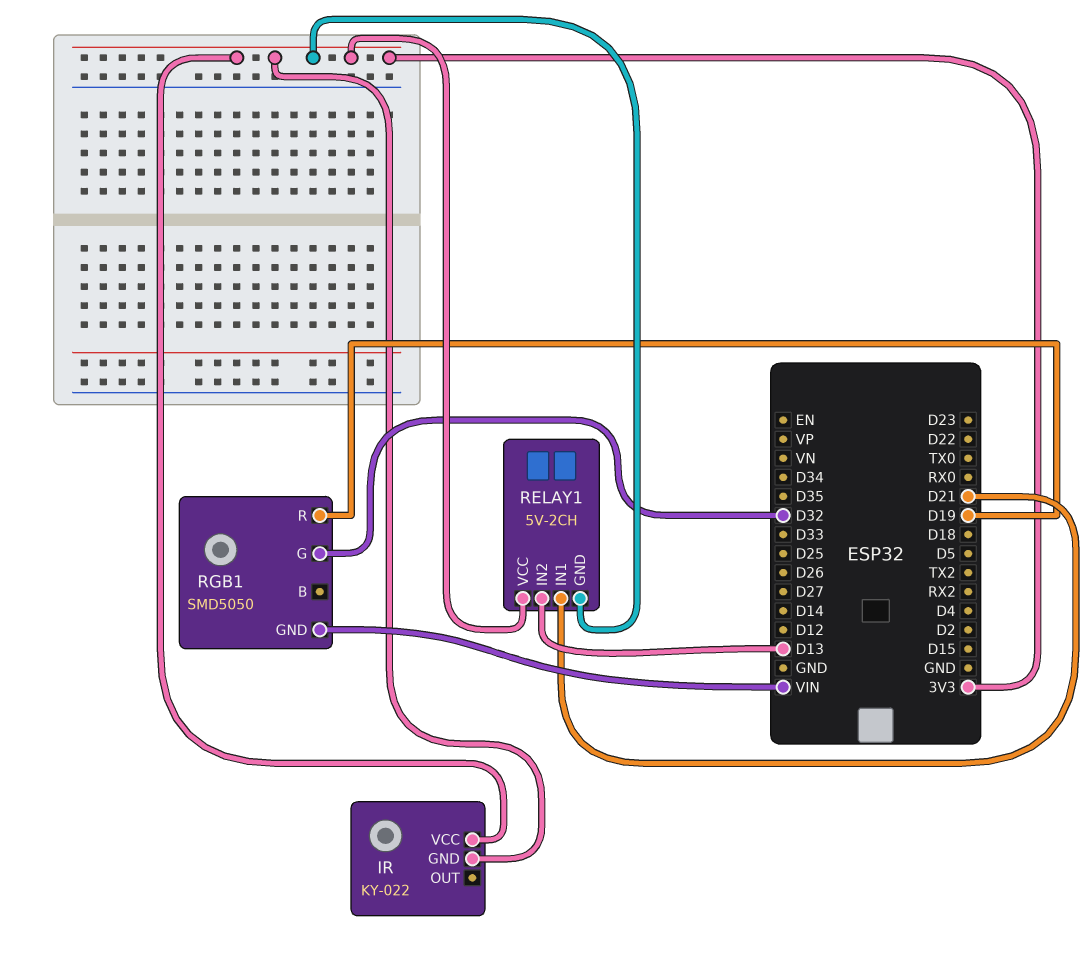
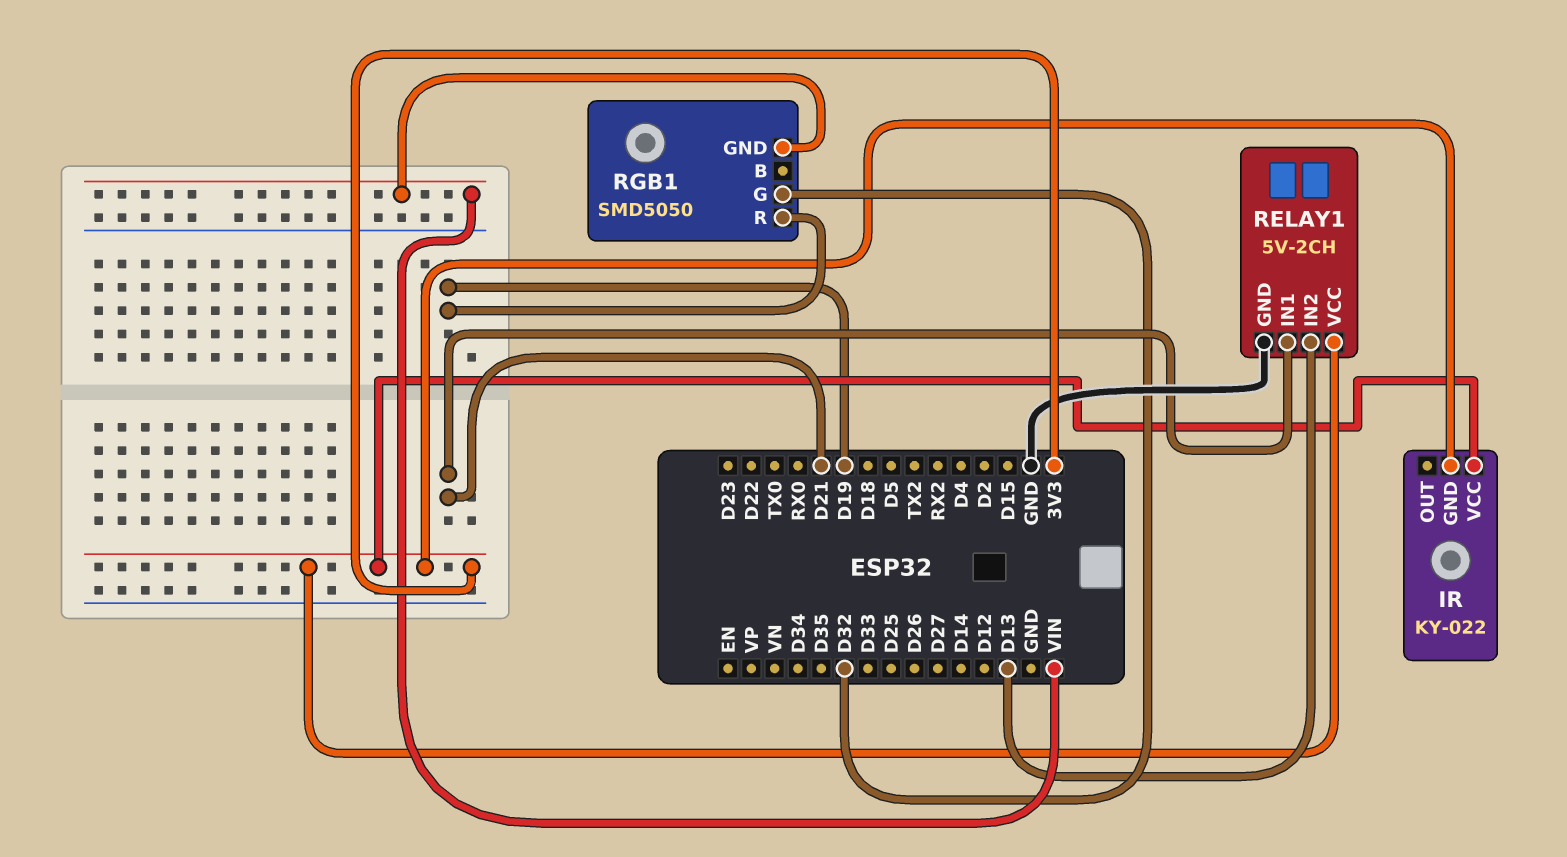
RELAY1 pin GND: 3V3 -> GND

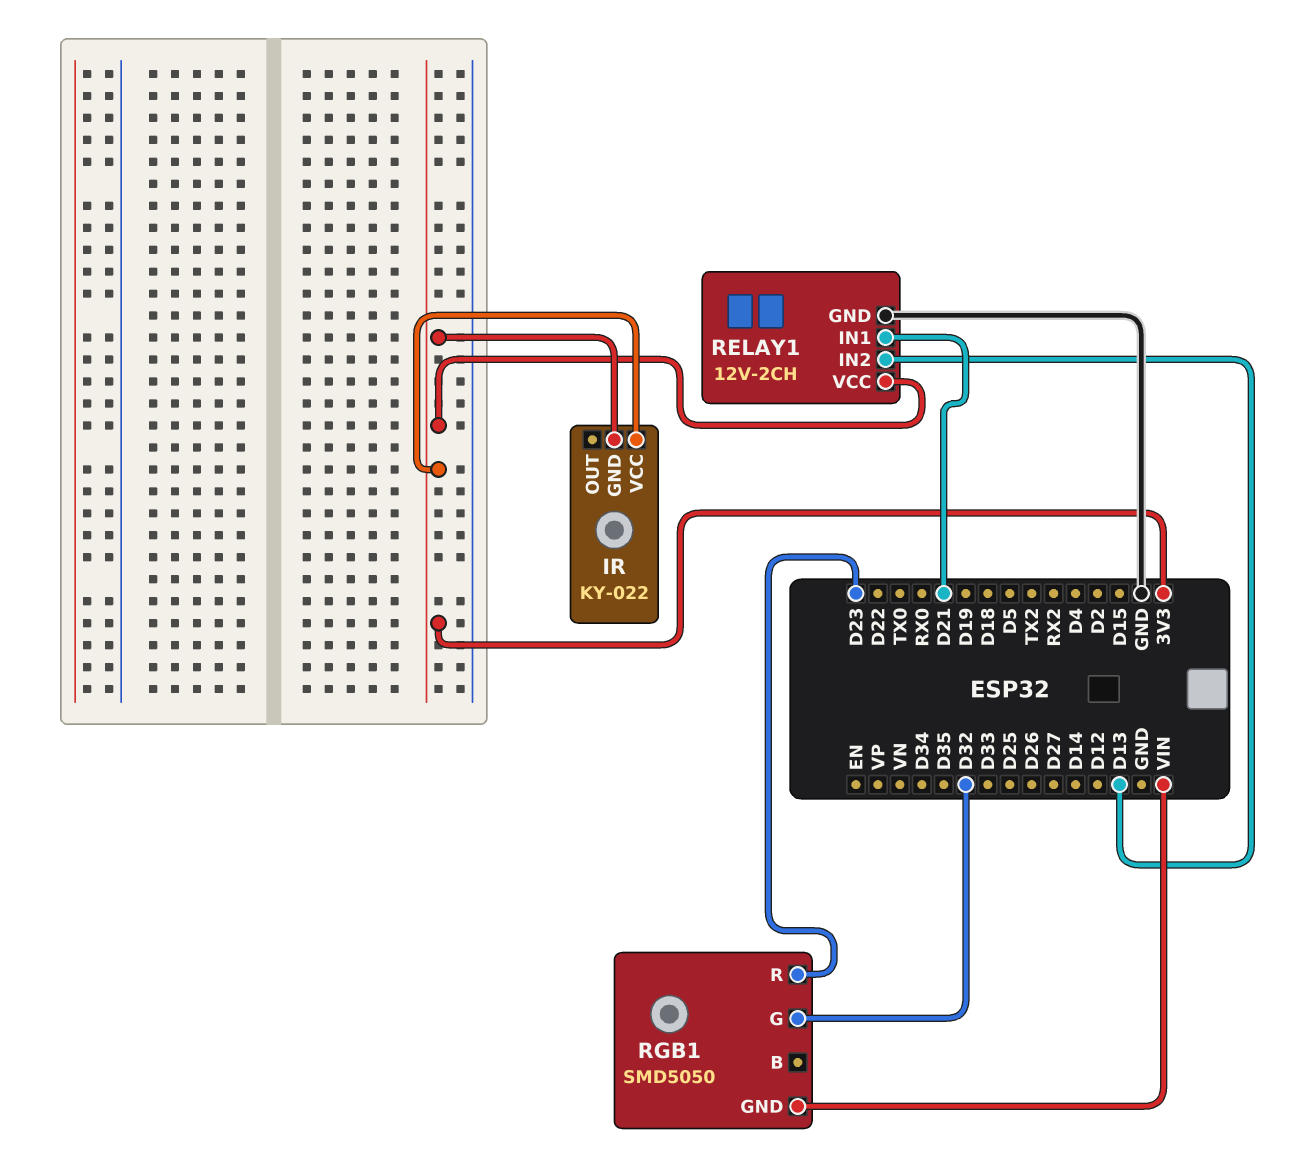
RELAY1: 5V-2CH -> 12V-2CH
RGB1 pin R: D19 -> D23

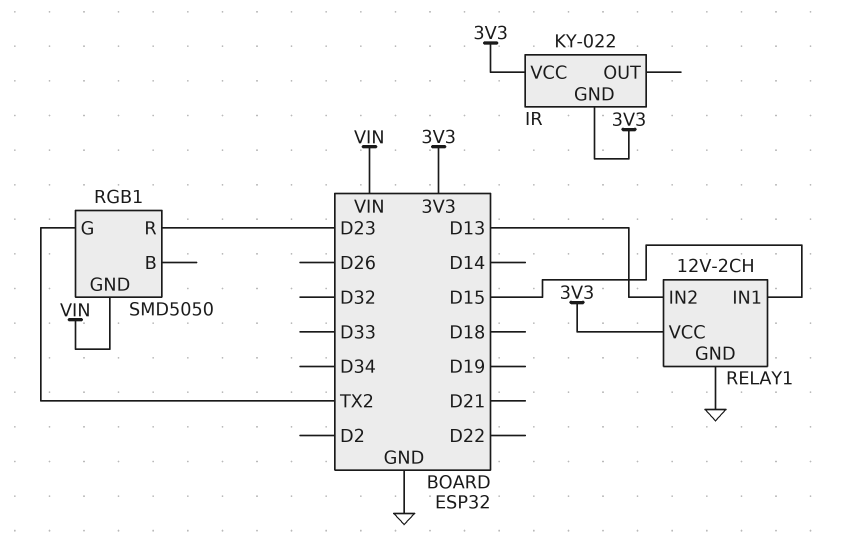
RELAY1 pin IN1: D21 -> D15
RGB1 pin G: D32 -> TX2

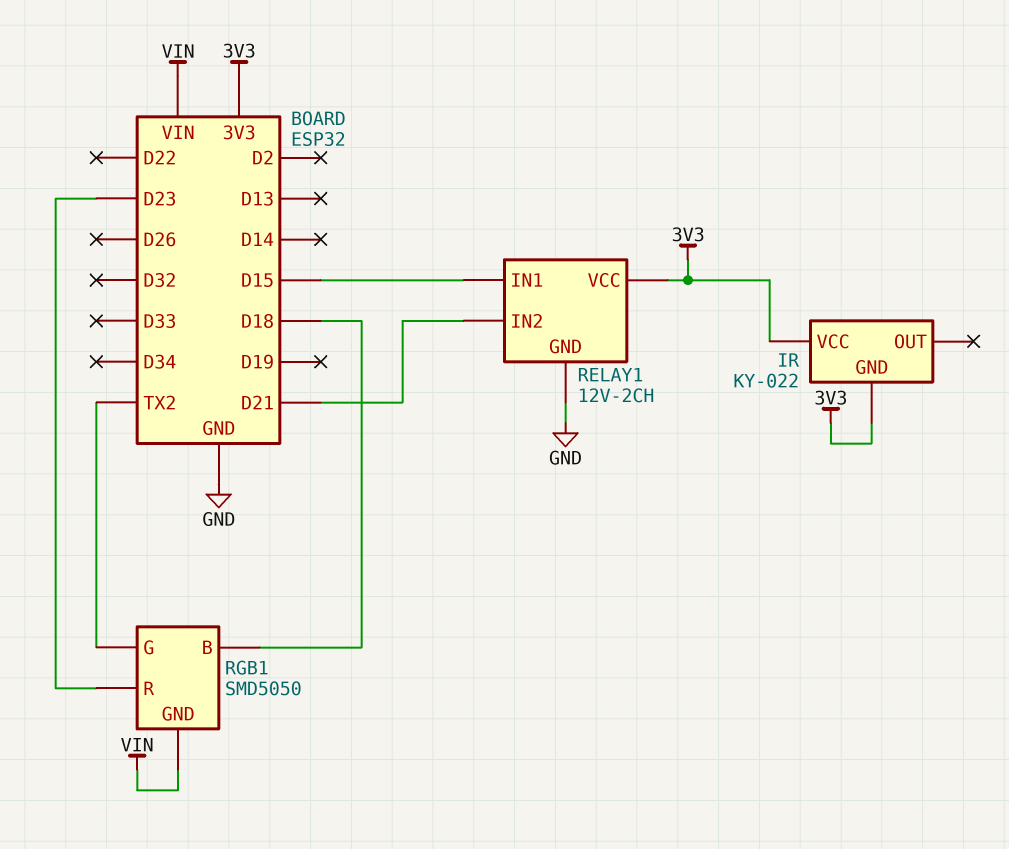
RELAY1 pin IN2: D13 -> D21
RGB1 pin B: none -> D18

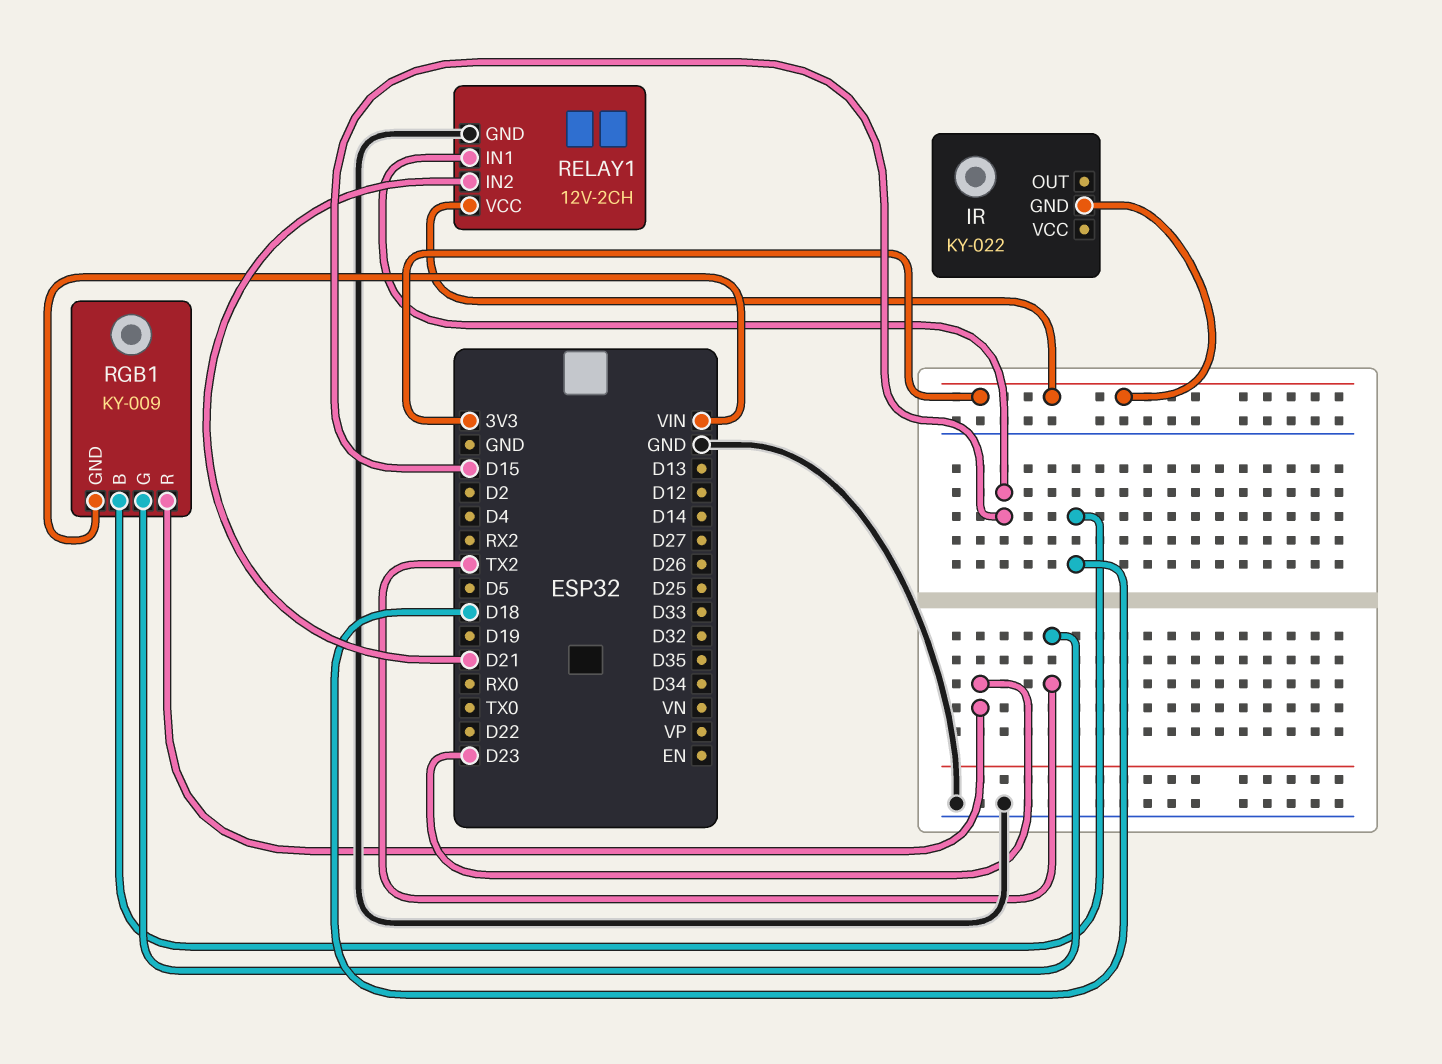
IR pin VCC: 3V3 -> none
RGB1: SMD5050 -> KY-009

